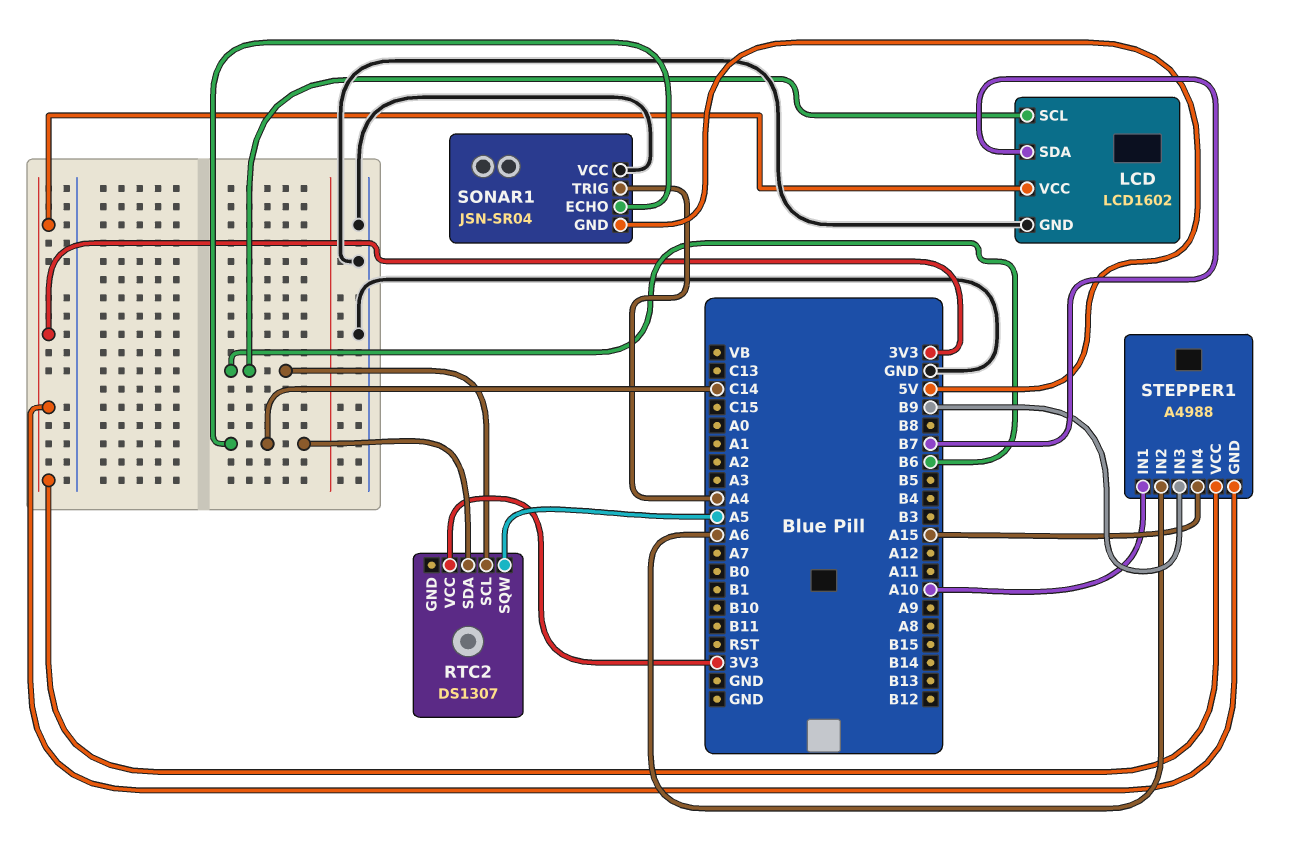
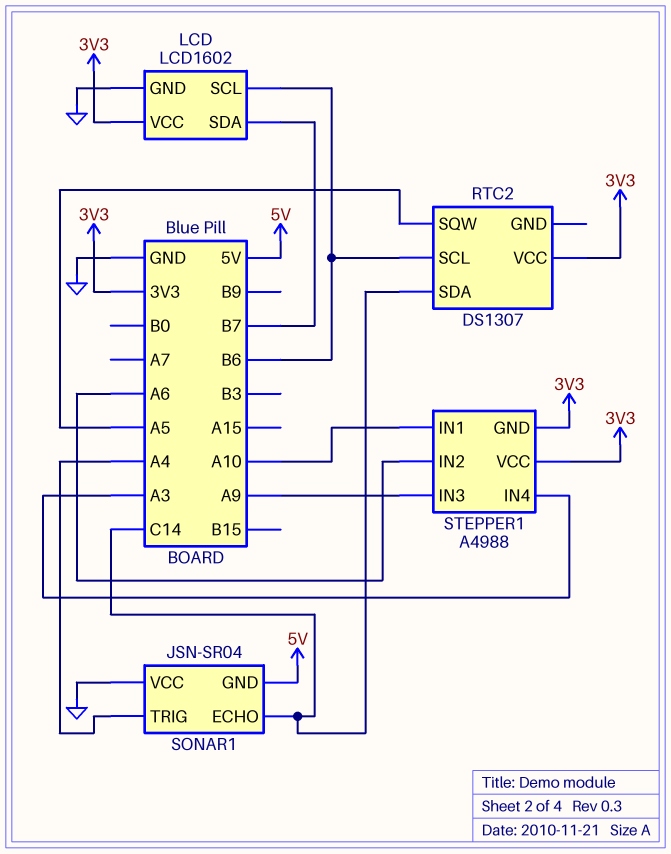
STEPPER1 pin IN3: B9 -> A9
STEPPER1 pin IN4: A15 -> A3

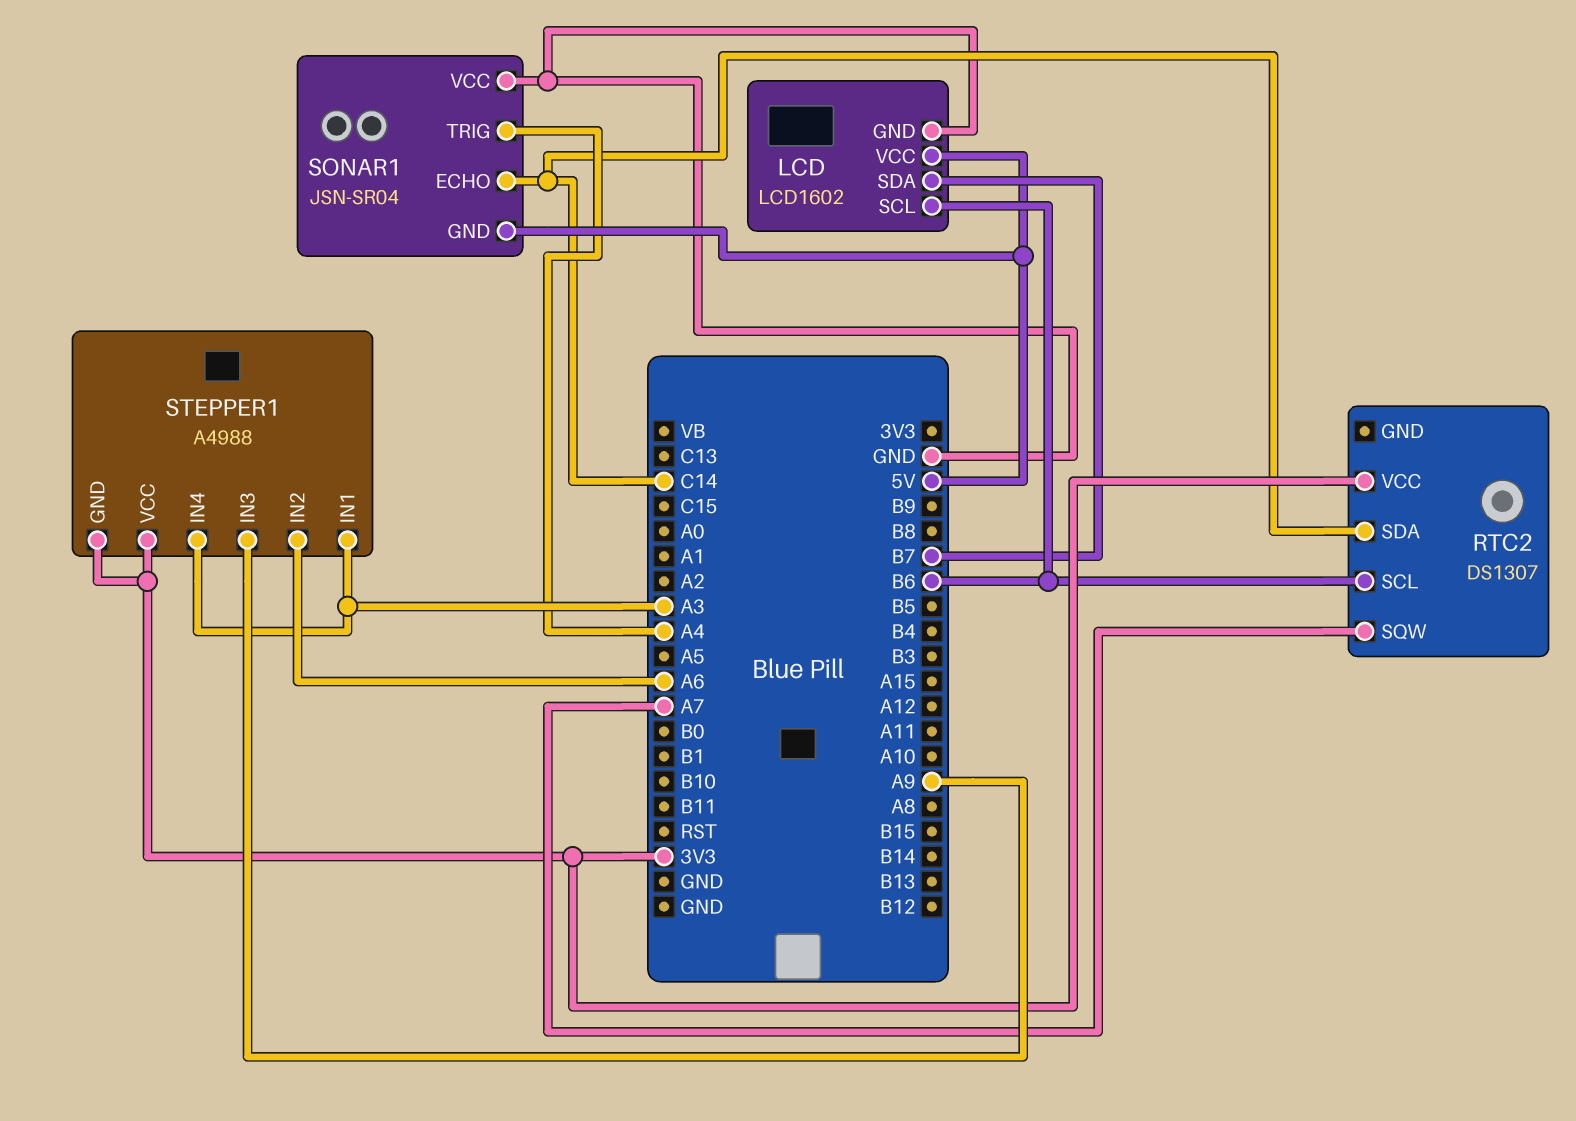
LCD pin VCC: 3V3 -> 5V
RTC2 pin SQW: A5 -> A7
STEPPER1 pin IN1: A10 -> A3

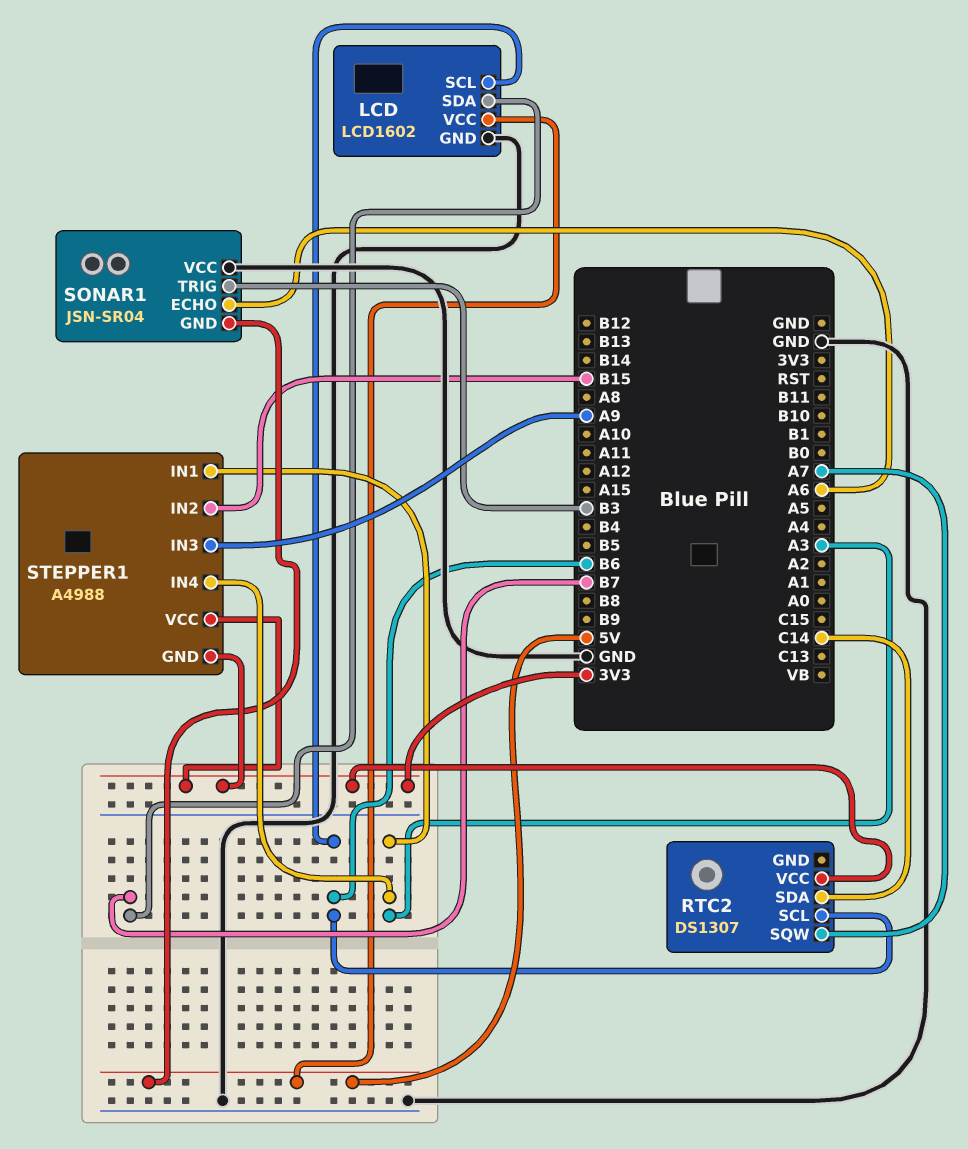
SONAR1 pin ECHO: C14 -> A6
SONAR1 pin TRIG: A4 -> B3
STEPPER1 pin IN2: A6 -> B15

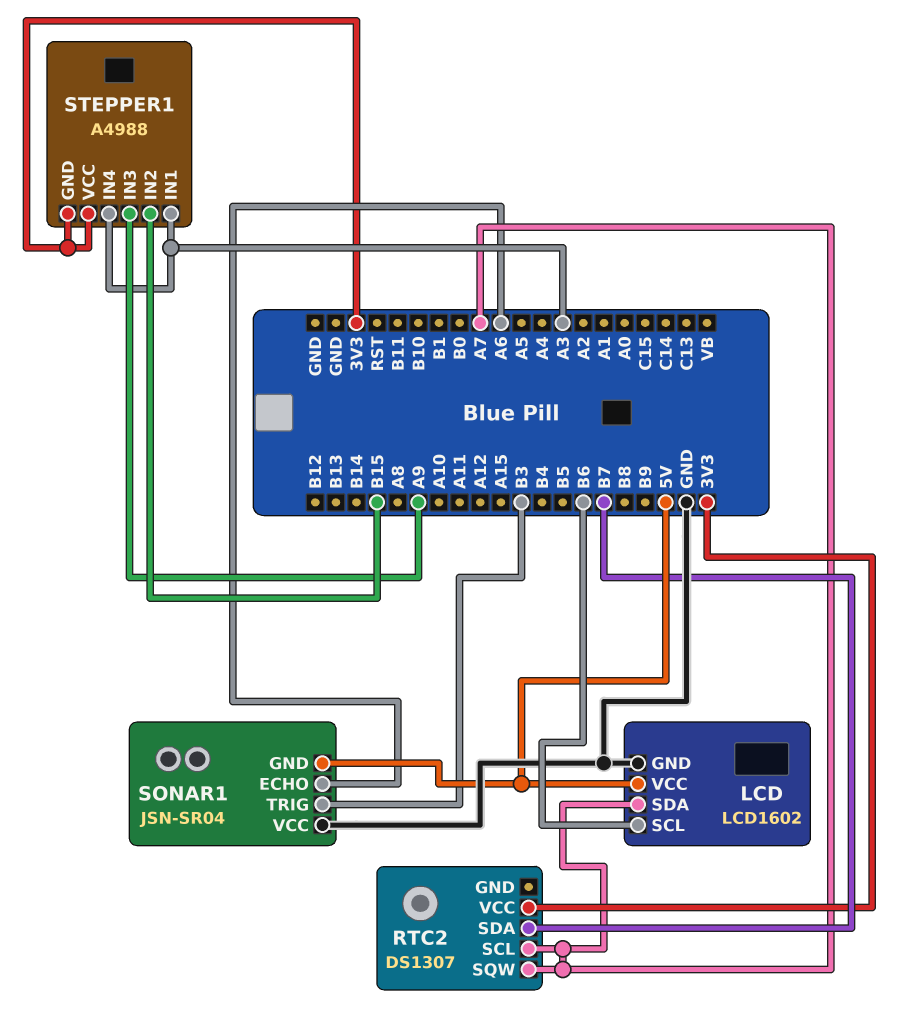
LCD pin SDA: B7 -> A7
RTC2 pin SCL: B6 -> A7
RTC2 pin SDA: C14 -> B7

